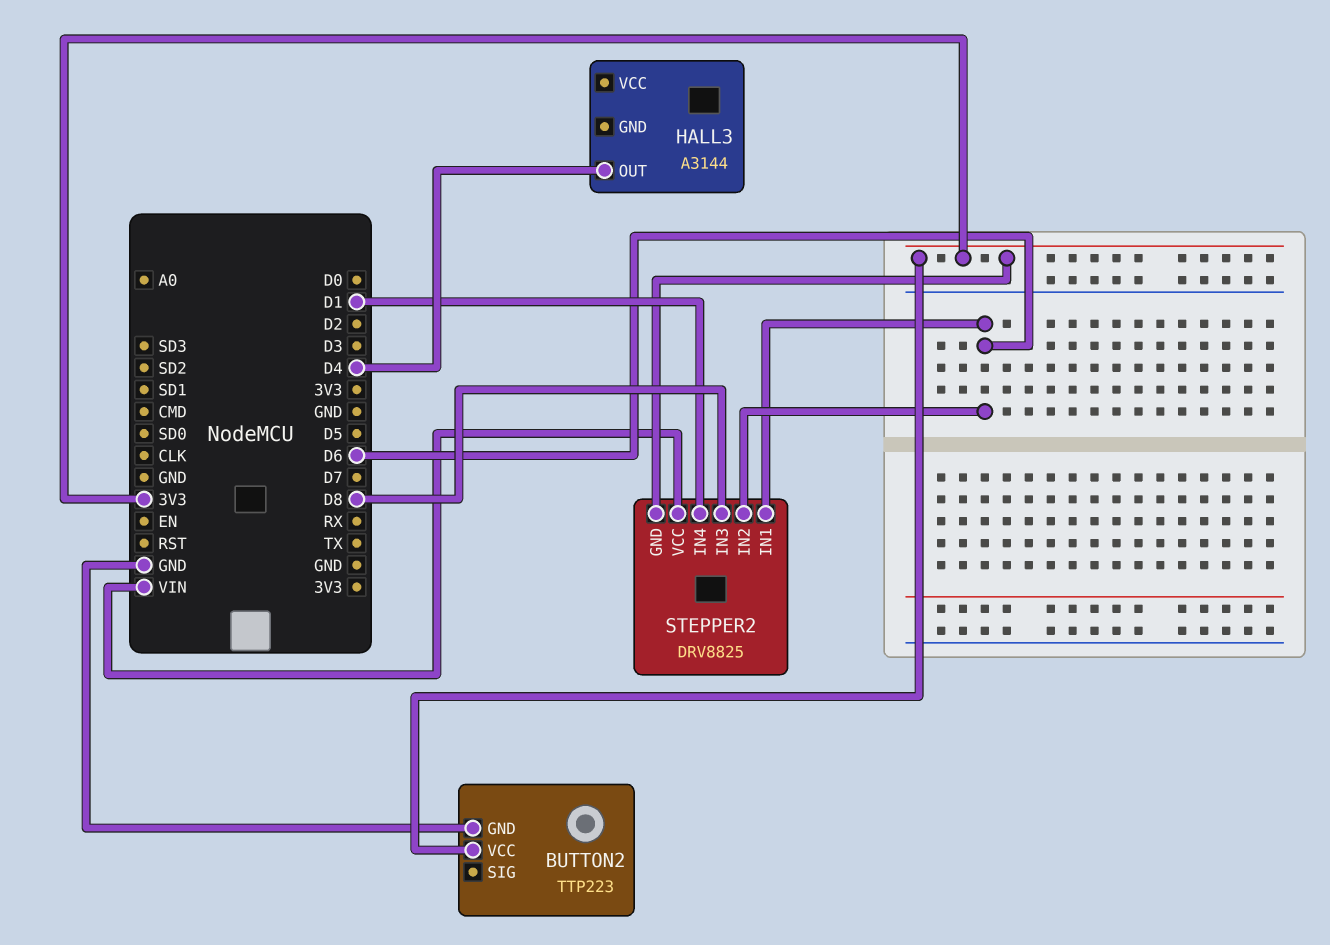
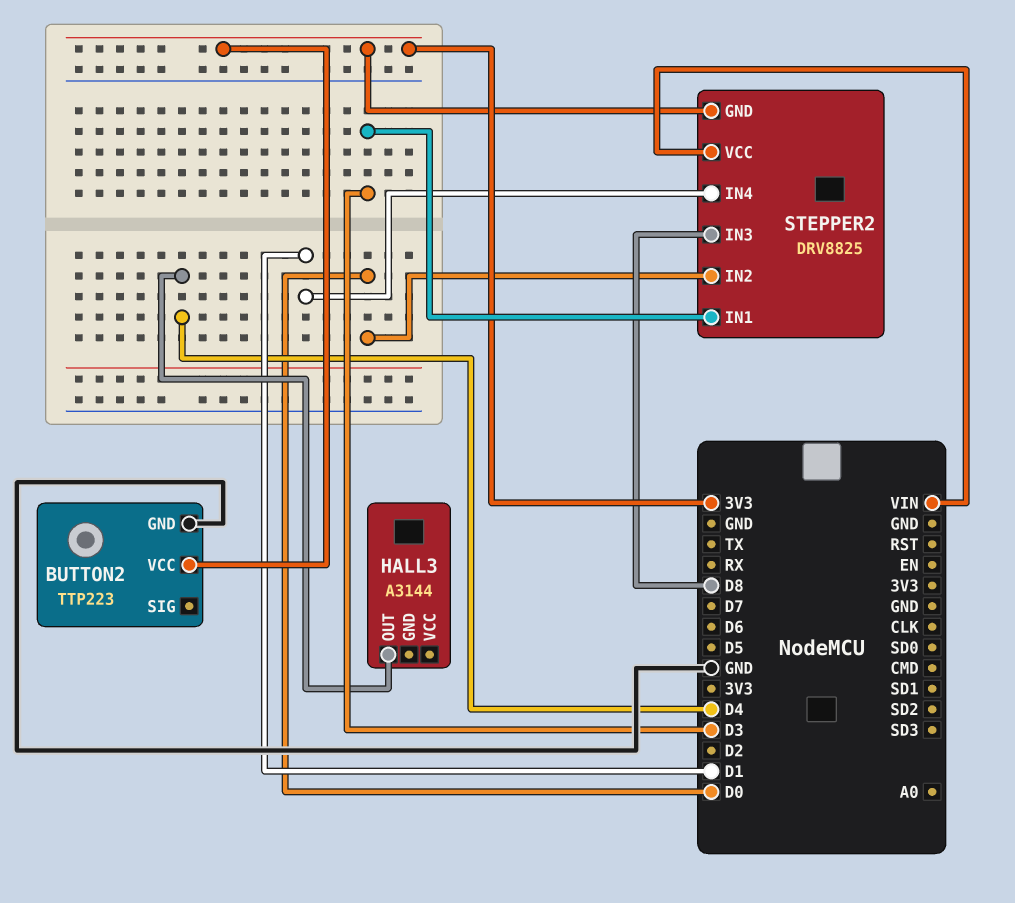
STEPPER2 pin IN1: D6 -> D3
STEPPER2 pin IN2: D6 -> D0

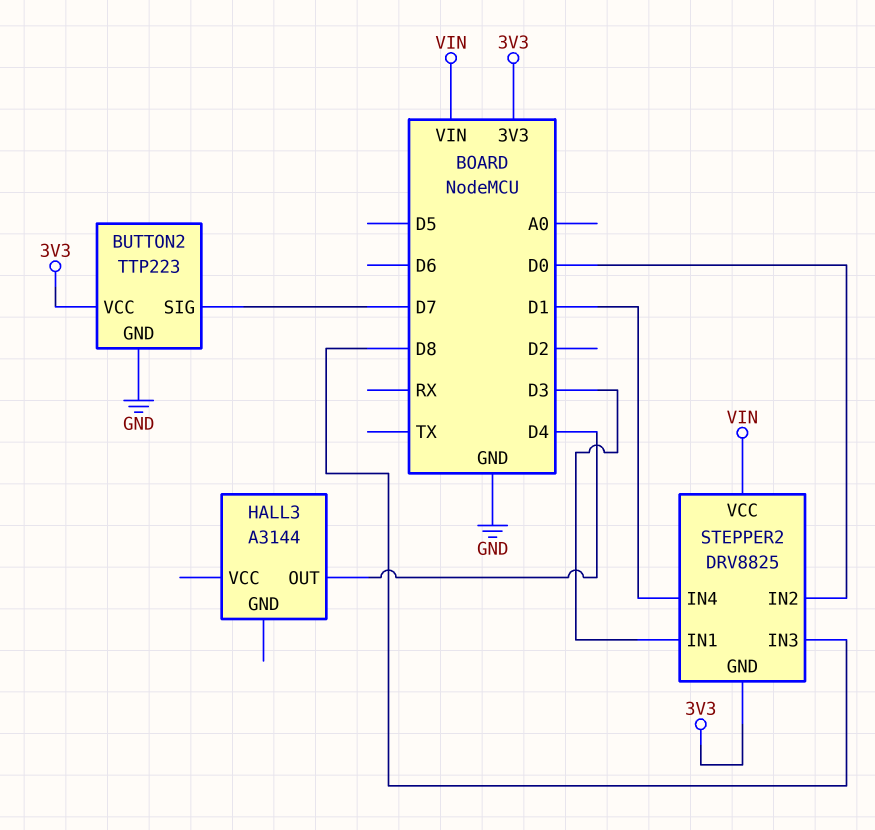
BUTTON2 pin SIG: none -> D7

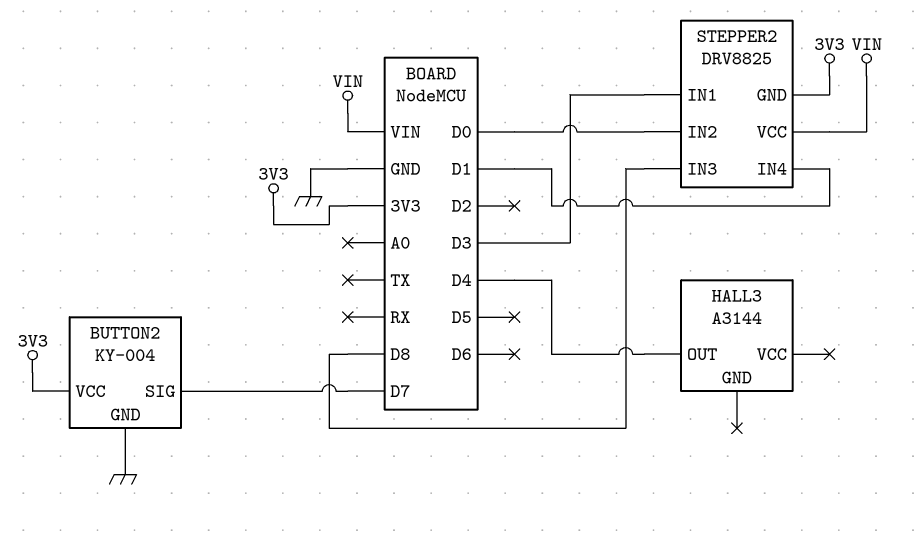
BUTTON2: TTP223 -> KY-004

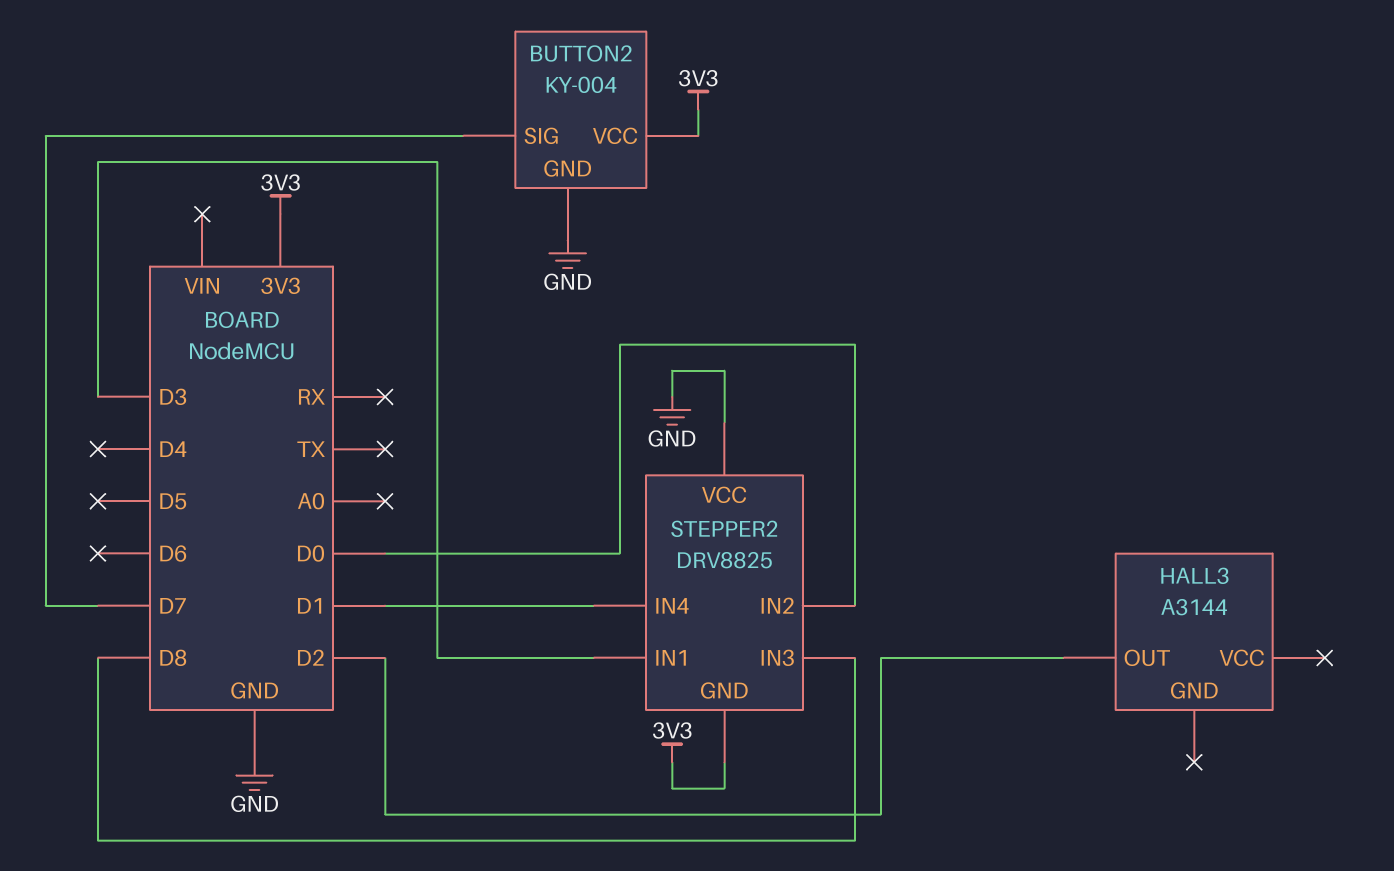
HALL3 pin OUT: D4 -> D2
STEPPER2 pin VCC: VIN -> GND

